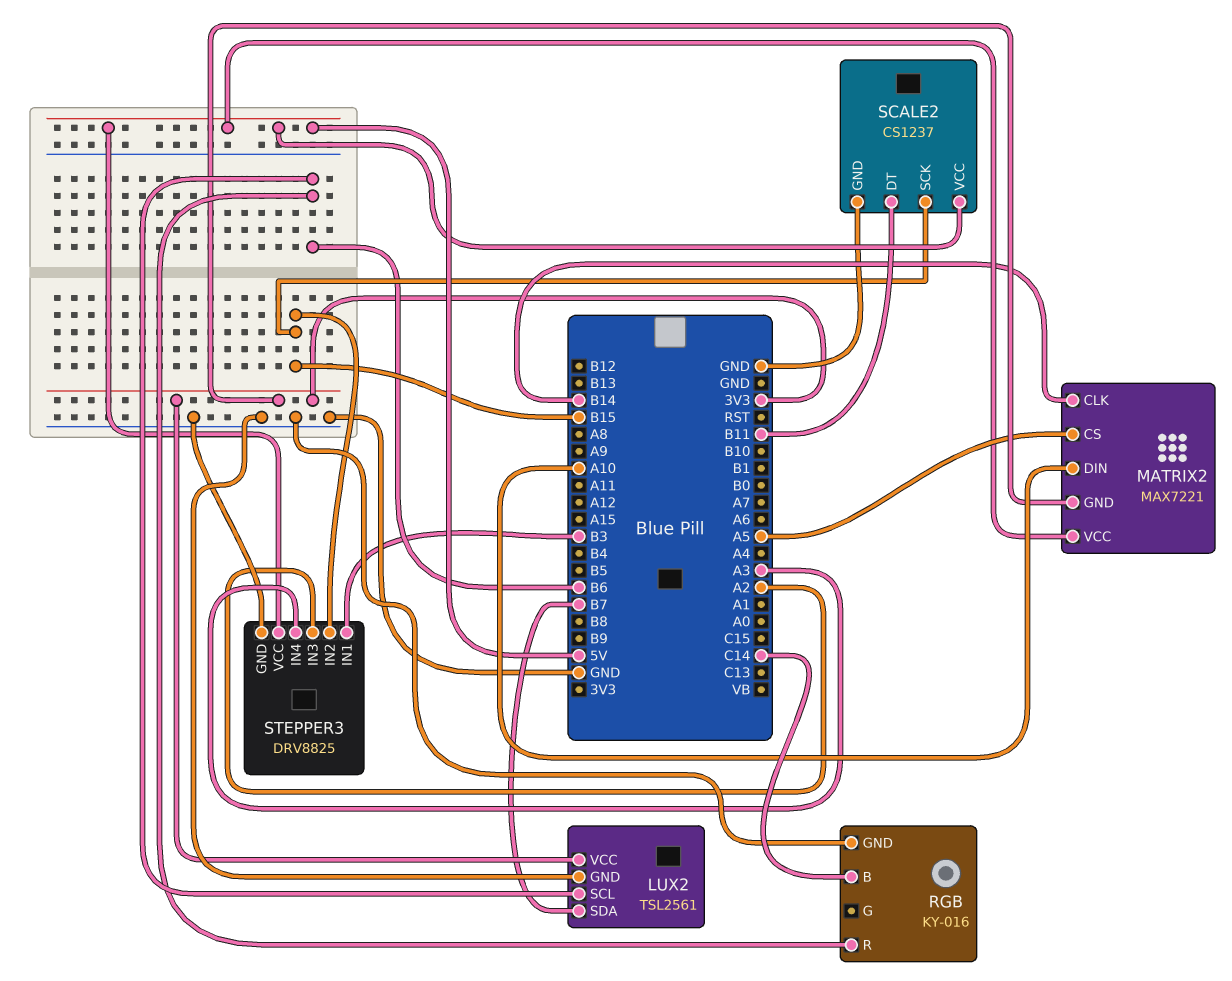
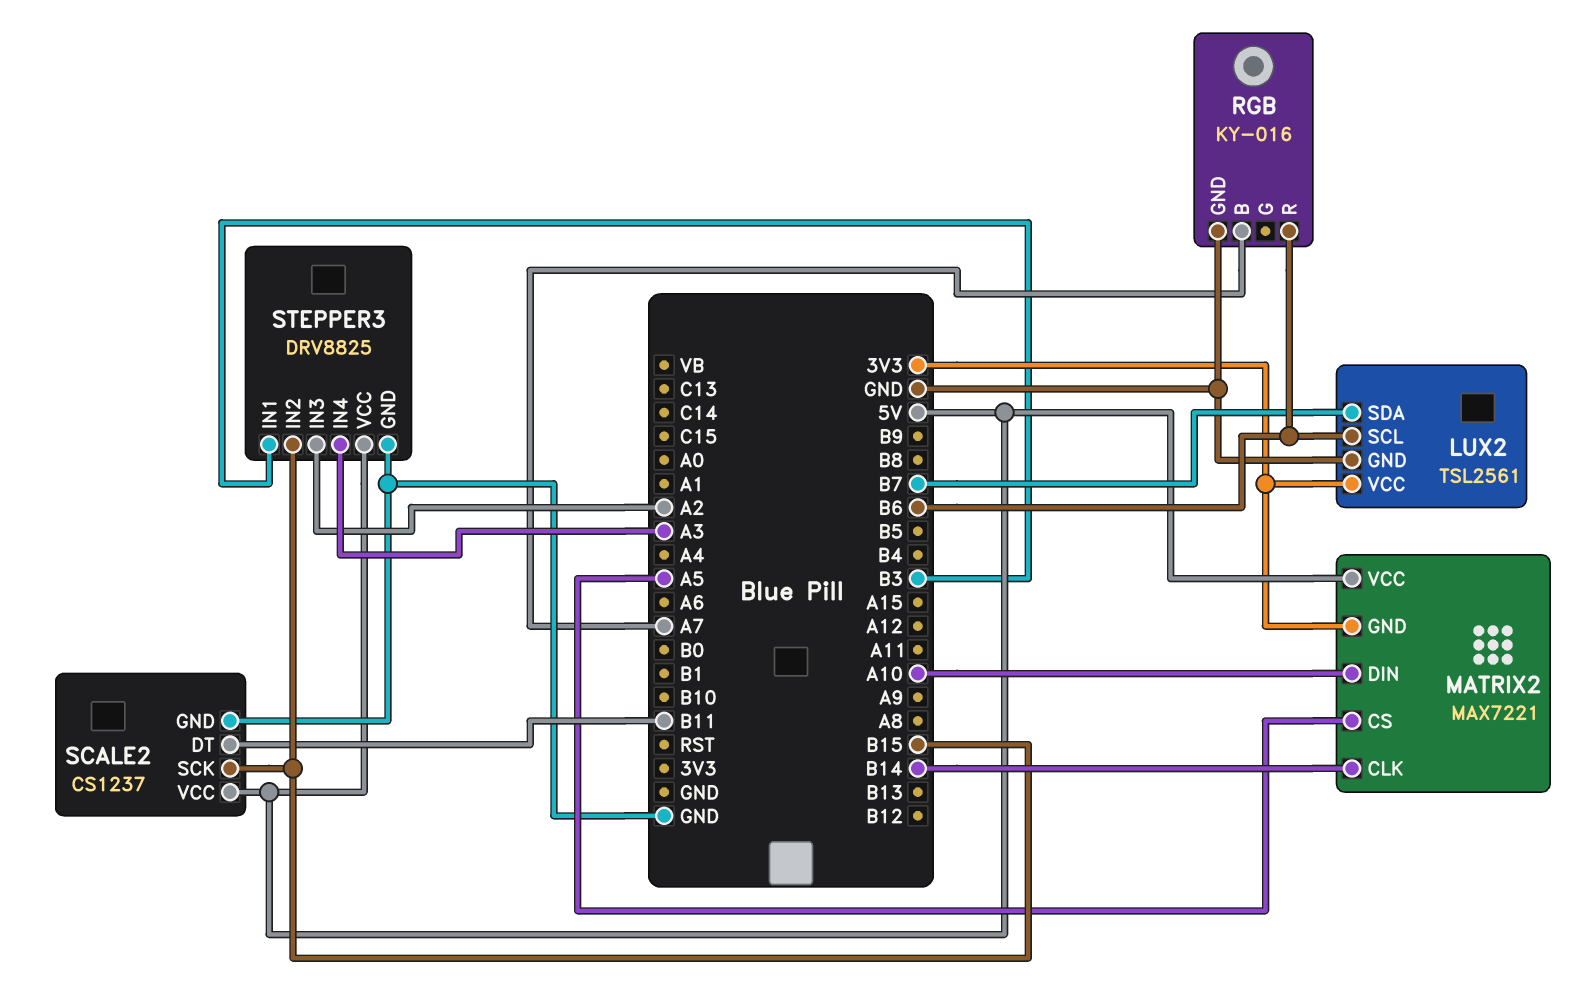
RGB pin B: C14 -> A7

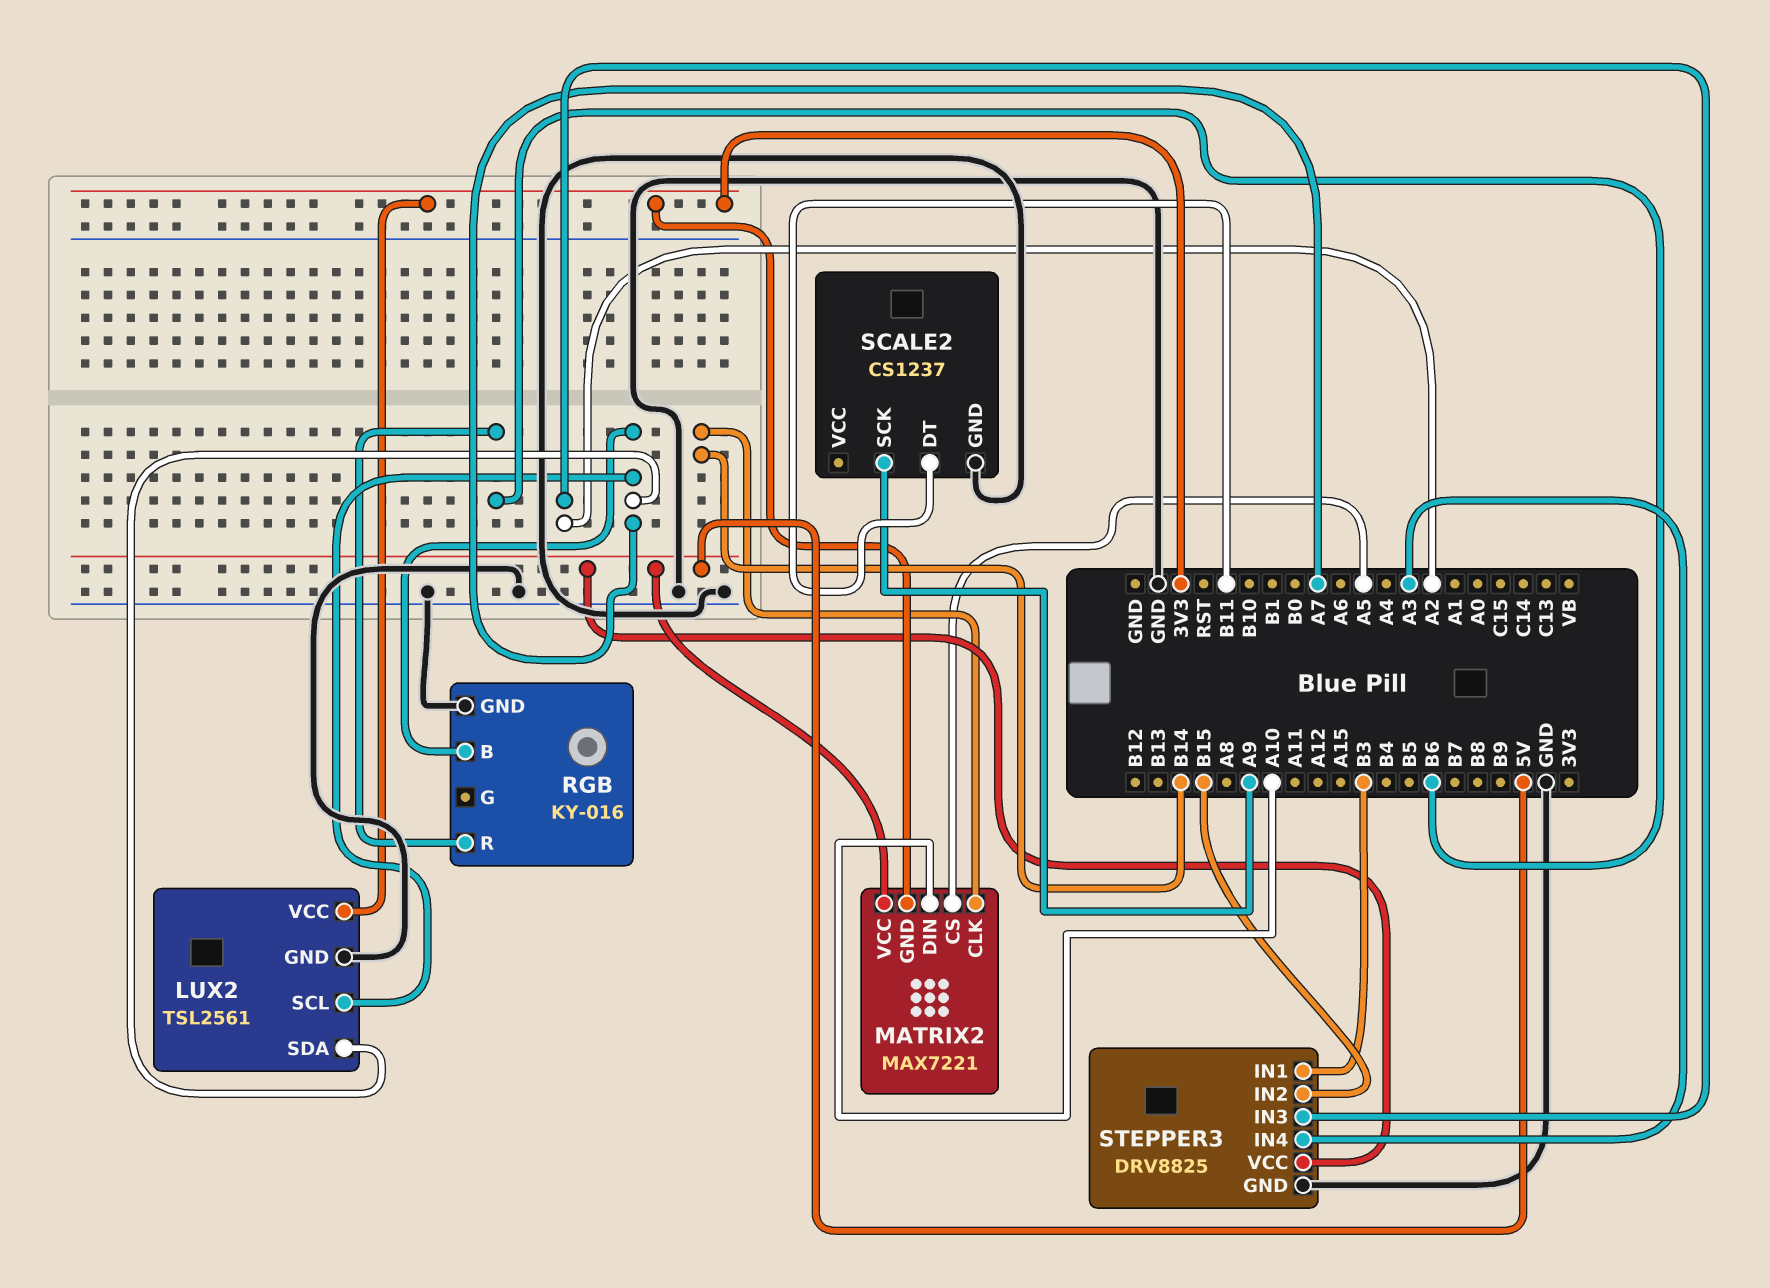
LUX2 pin SCL: B6 -> A7
LUX2 pin SDA: B7 -> A7
SCALE2 pin SCK: B15 -> A9
SCALE2 pin VCC: 5V -> none

